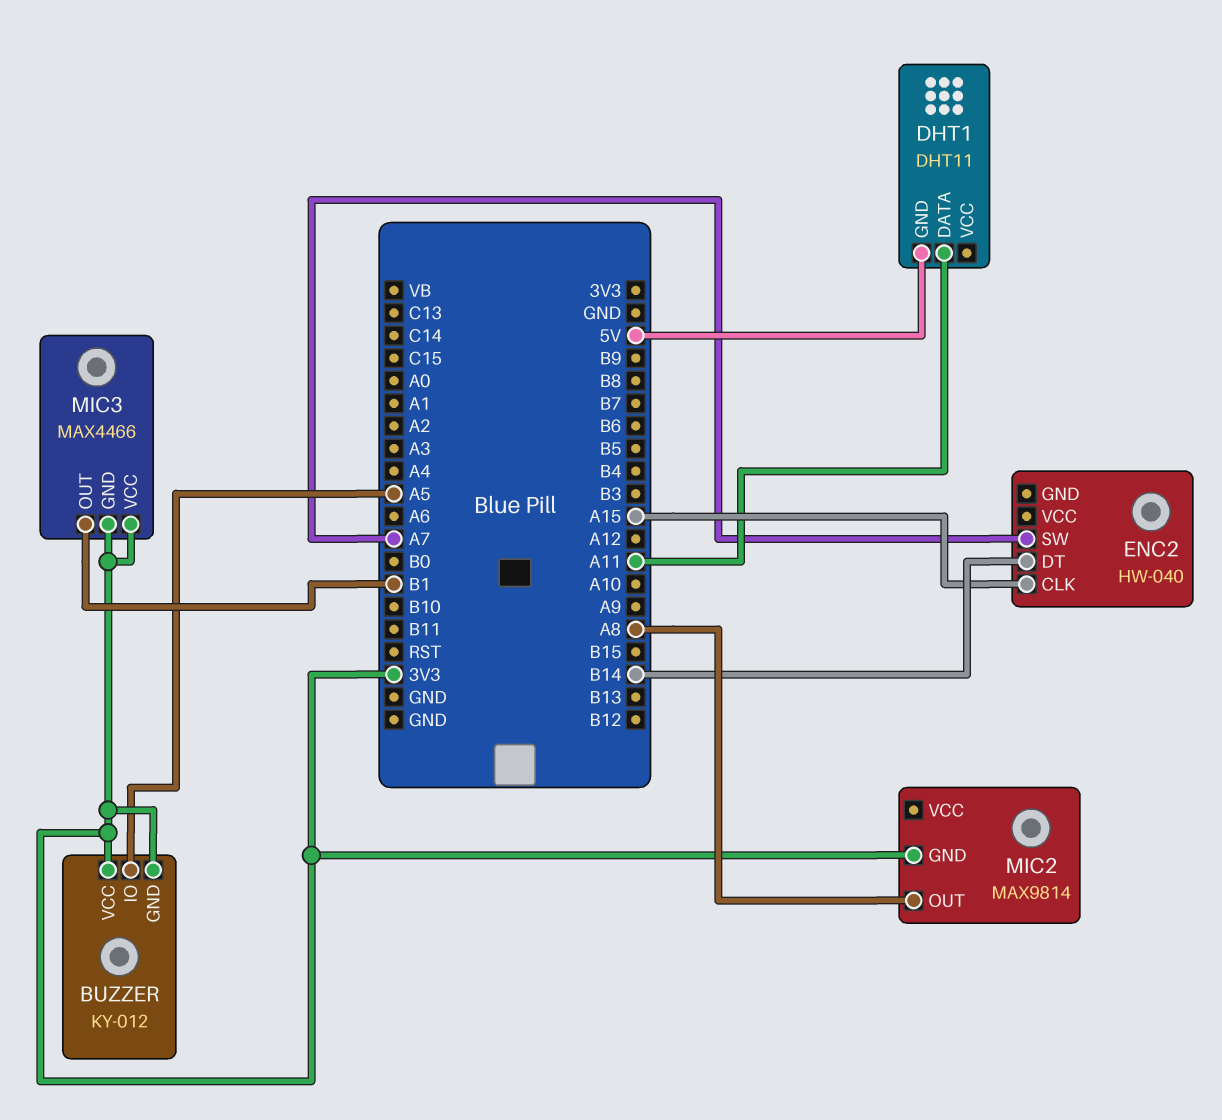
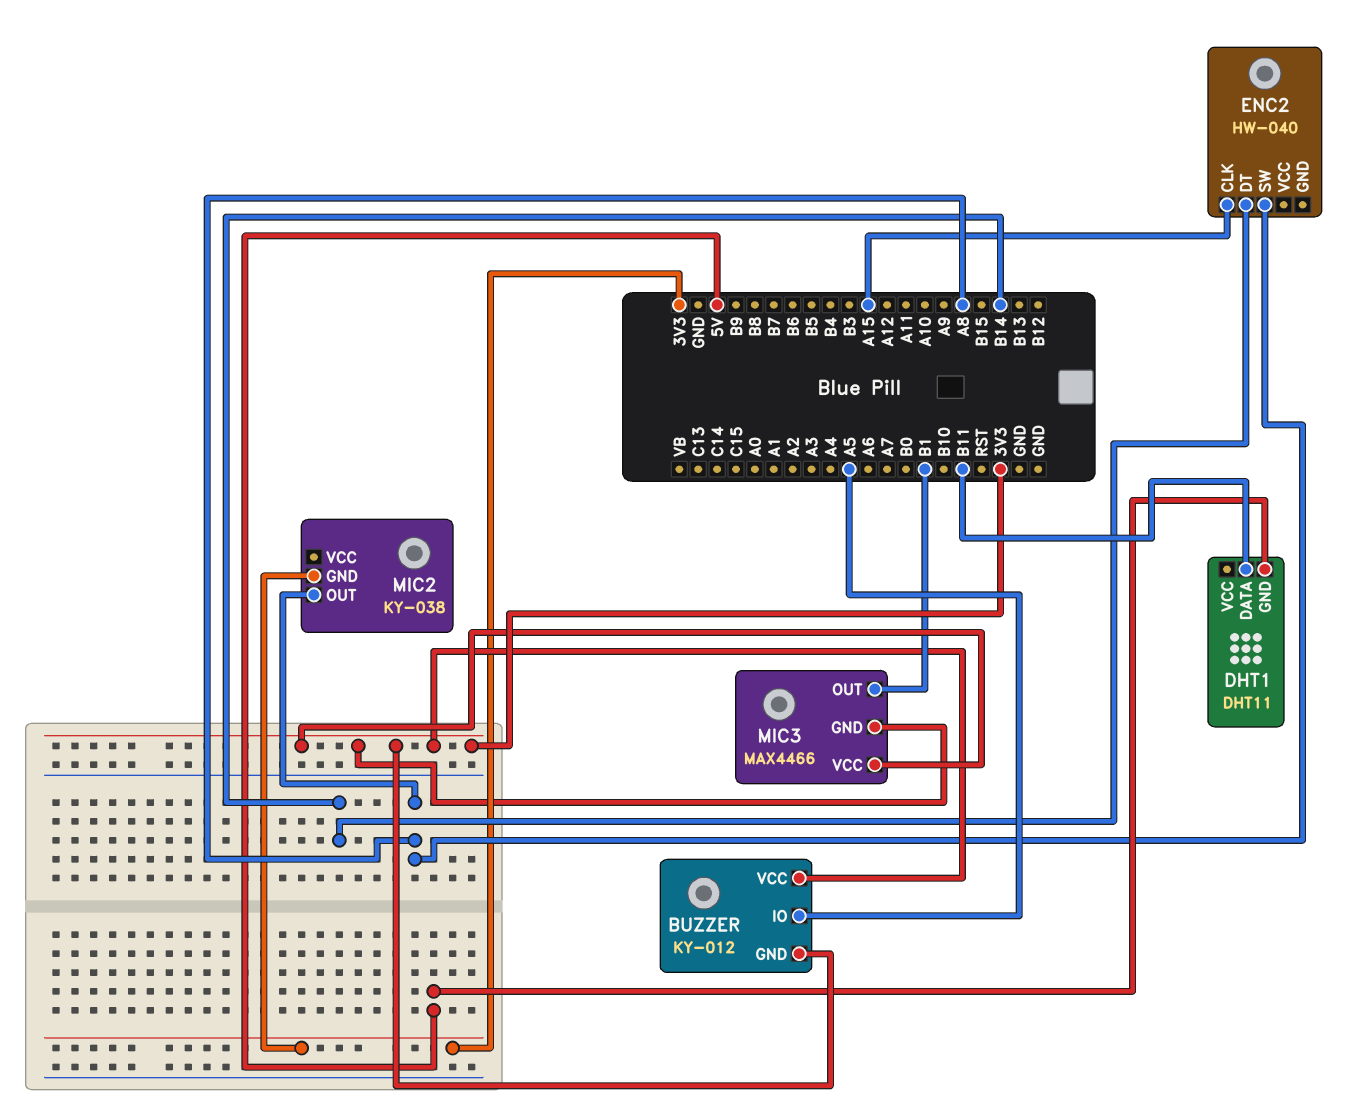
DHT1 pin DATA: A11 -> B11
ENC2 pin SW: A7 -> A8
MIC2: MAX9814 -> KY-038

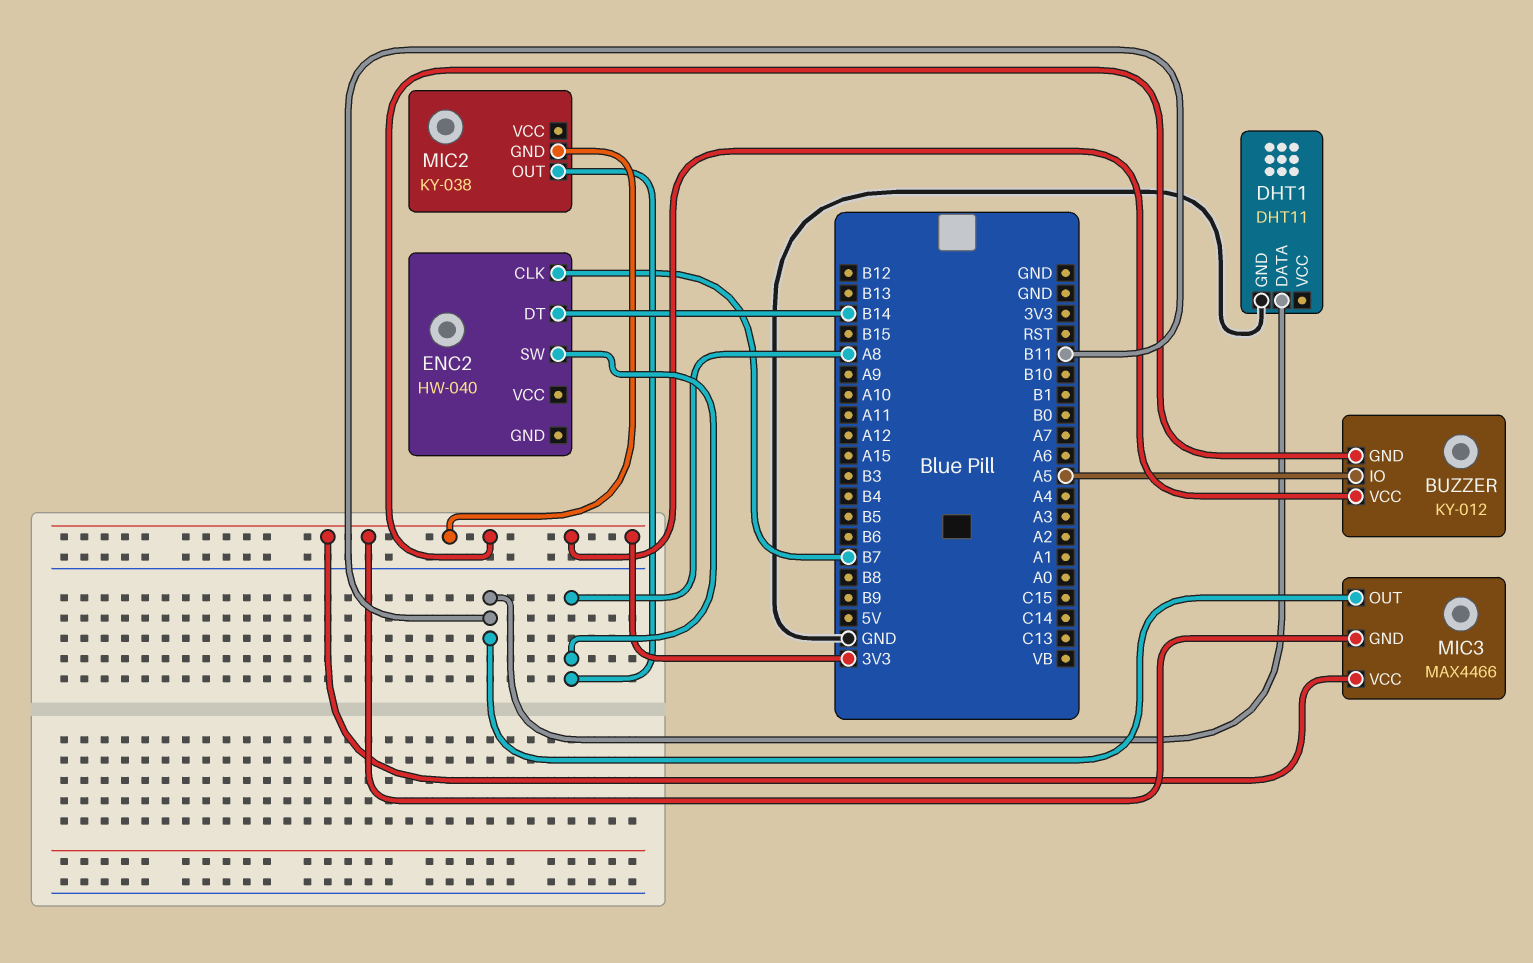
DHT1 pin GND: 5V -> GND
ENC2 pin CLK: A15 -> B7
MIC3 pin OUT: B1 -> B11

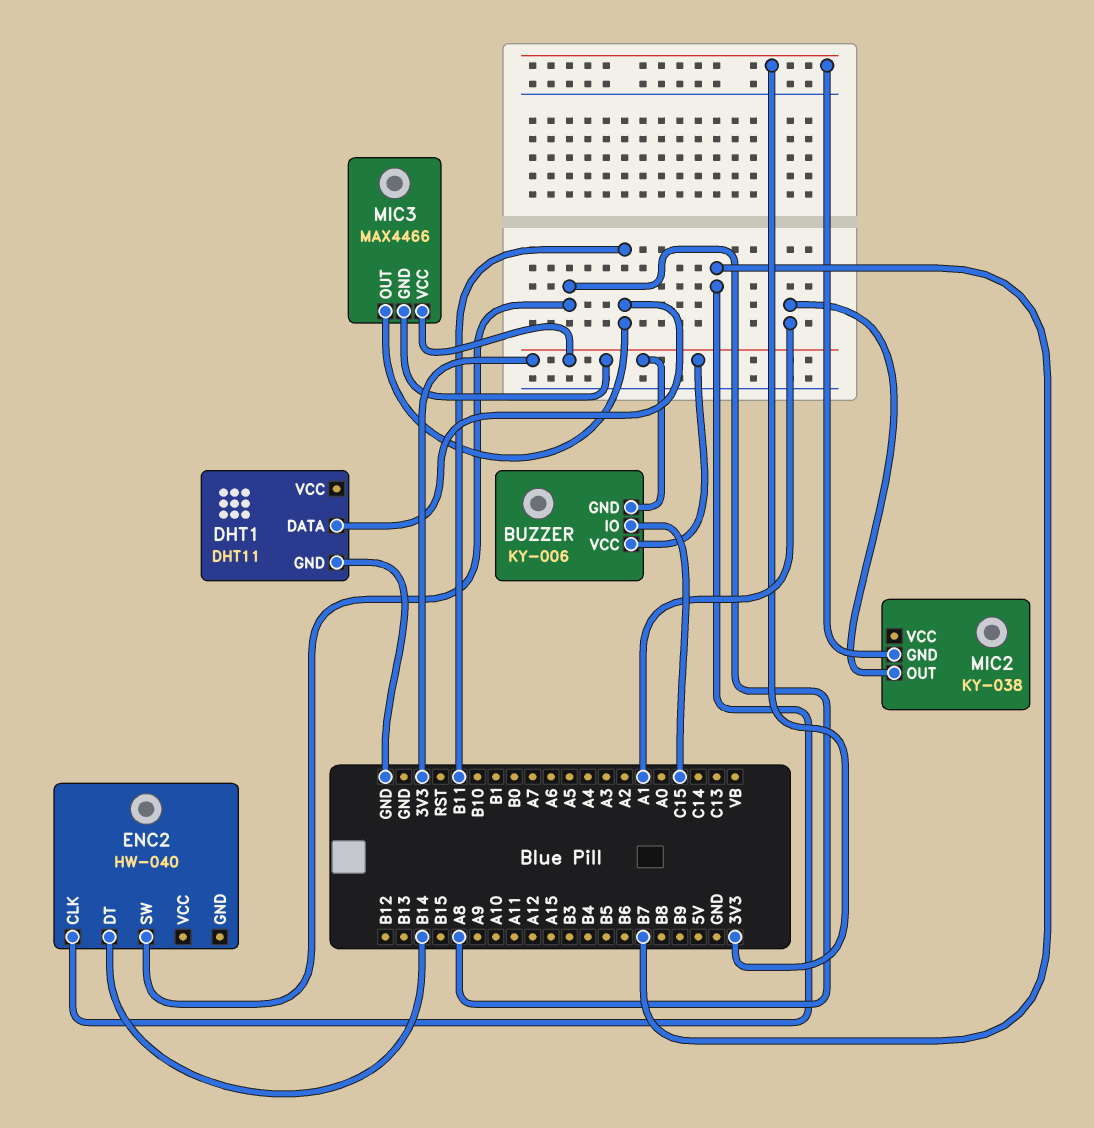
BUZZER: KY-012 -> KY-006
BUZZER pin IO: A5 -> C15
MIC2 pin OUT: A8 -> A1

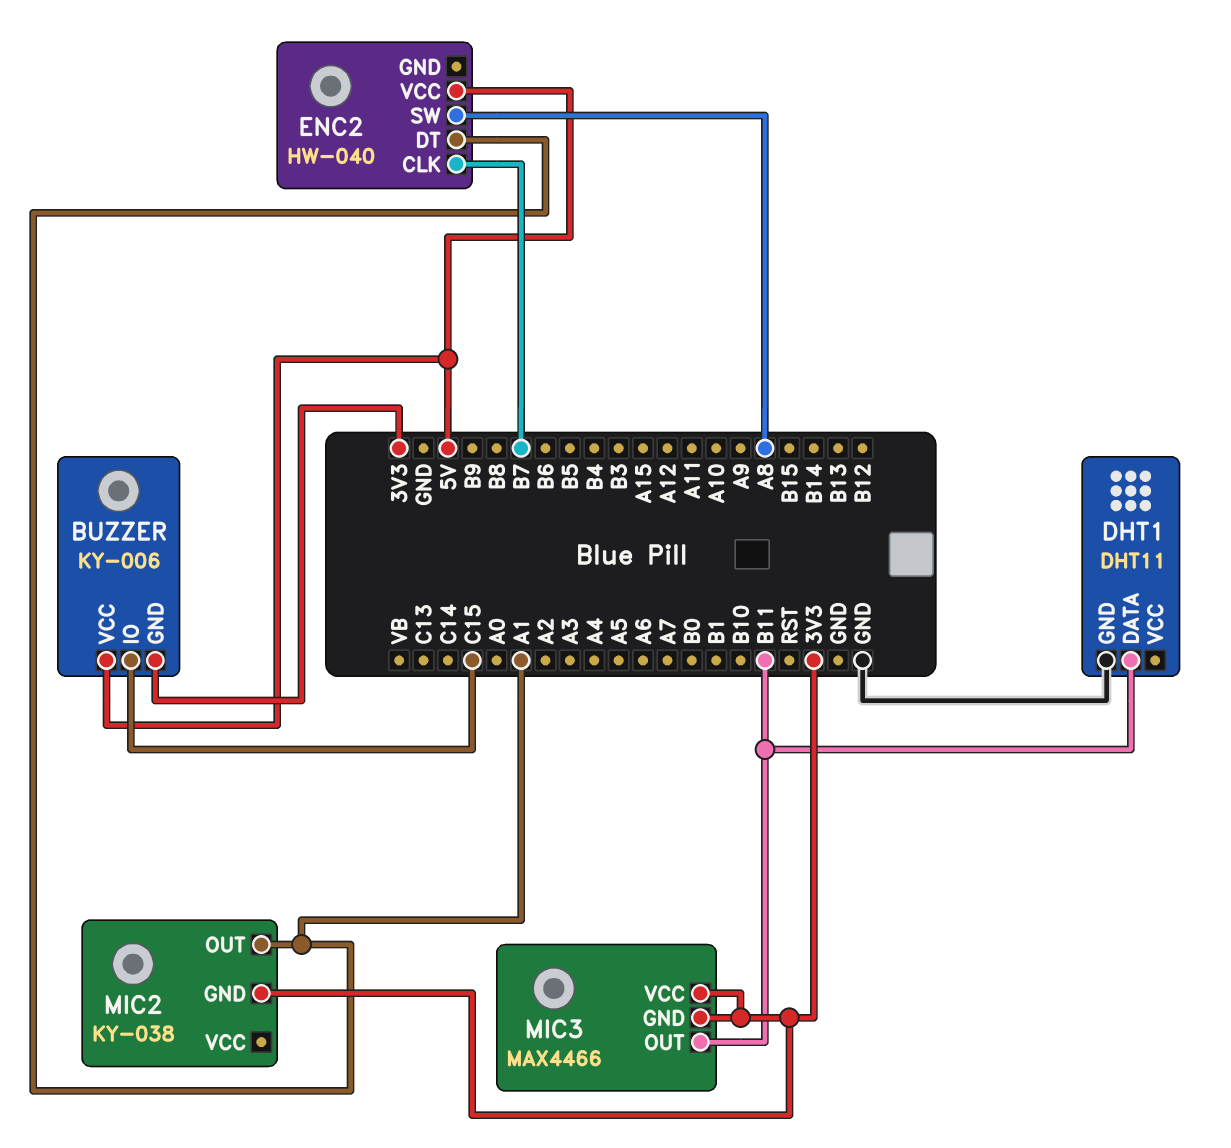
BUZZER pin VCC: 3V3 -> 5V
ENC2 pin DT: B14 -> A1
ENC2 pin VCC: none -> 5V

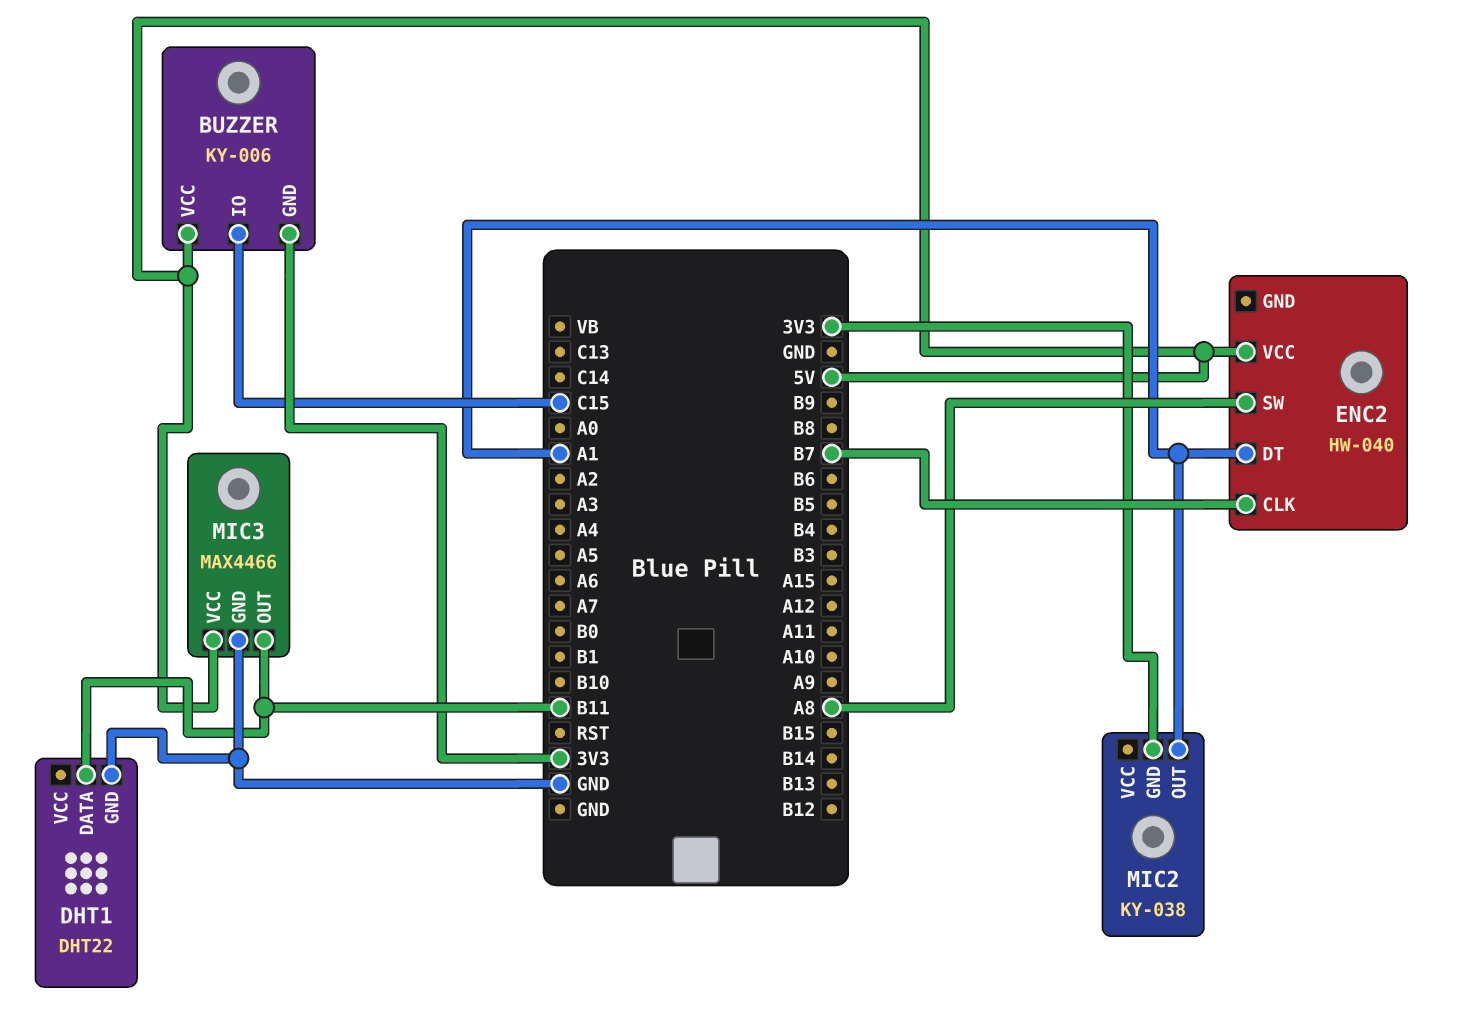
DHT1: DHT11 -> DHT22
MIC3 pin GND: 3V3 -> GND
MIC3 pin VCC: 3V3 -> 5V

